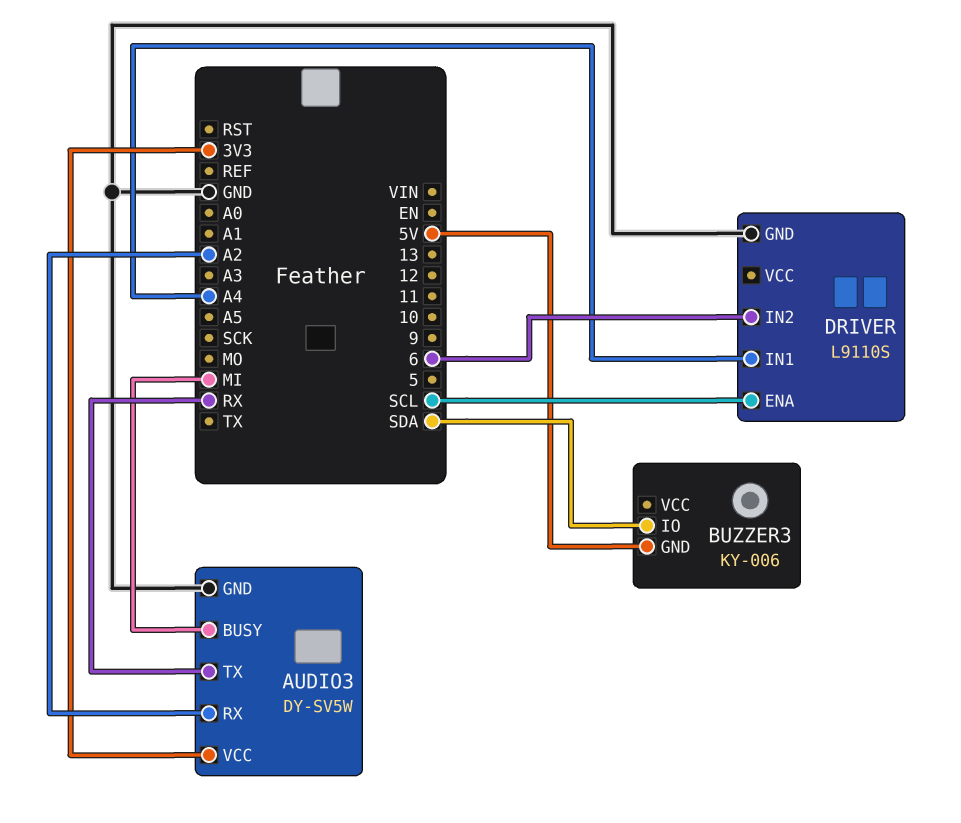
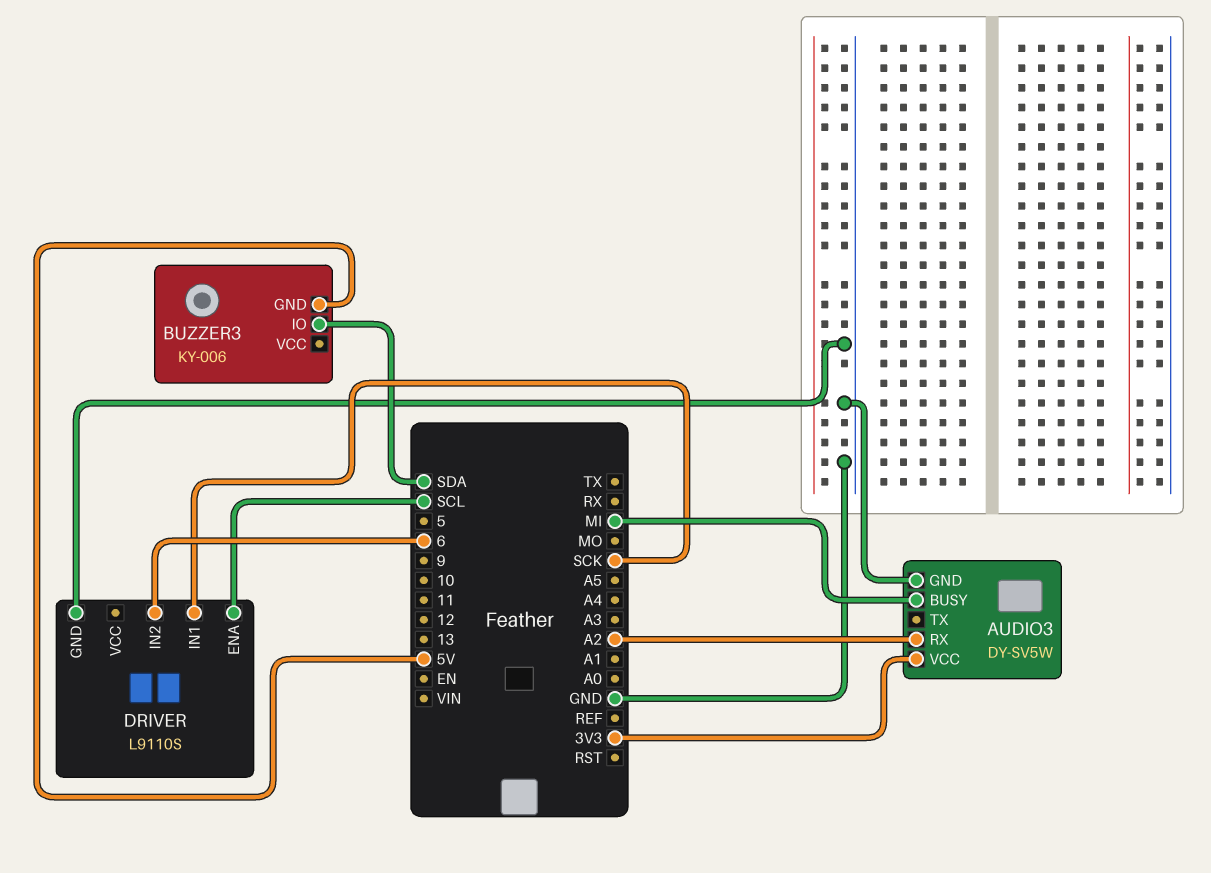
AUDIO3 pin TX: RX -> none
DRIVER pin IN1: A4 -> SCK

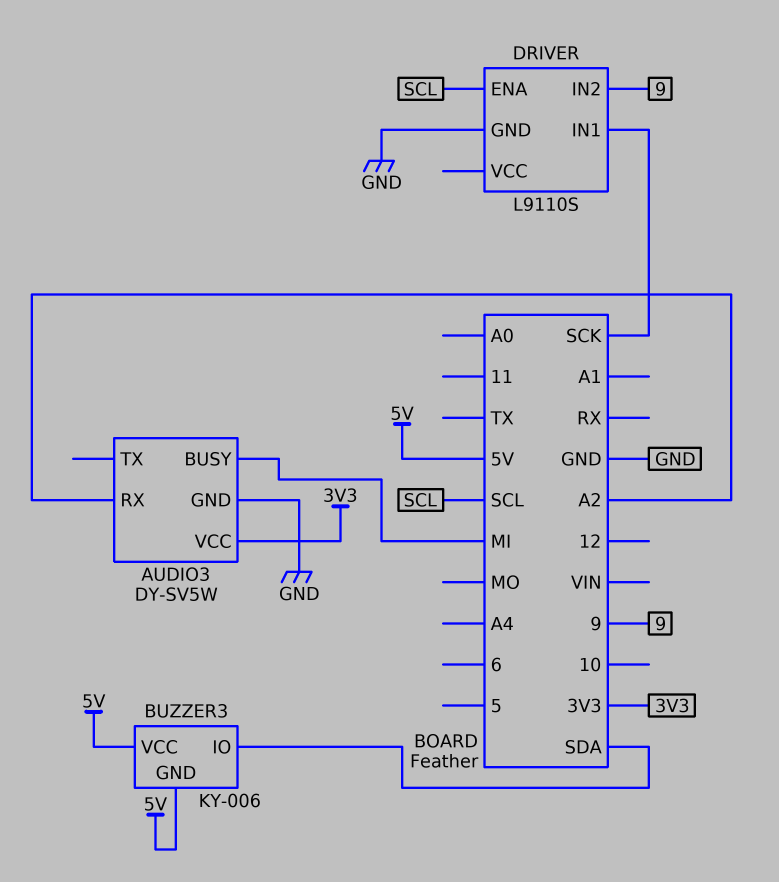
BUZZER3 pin VCC: none -> 5V
DRIVER pin IN2: 6 -> 9

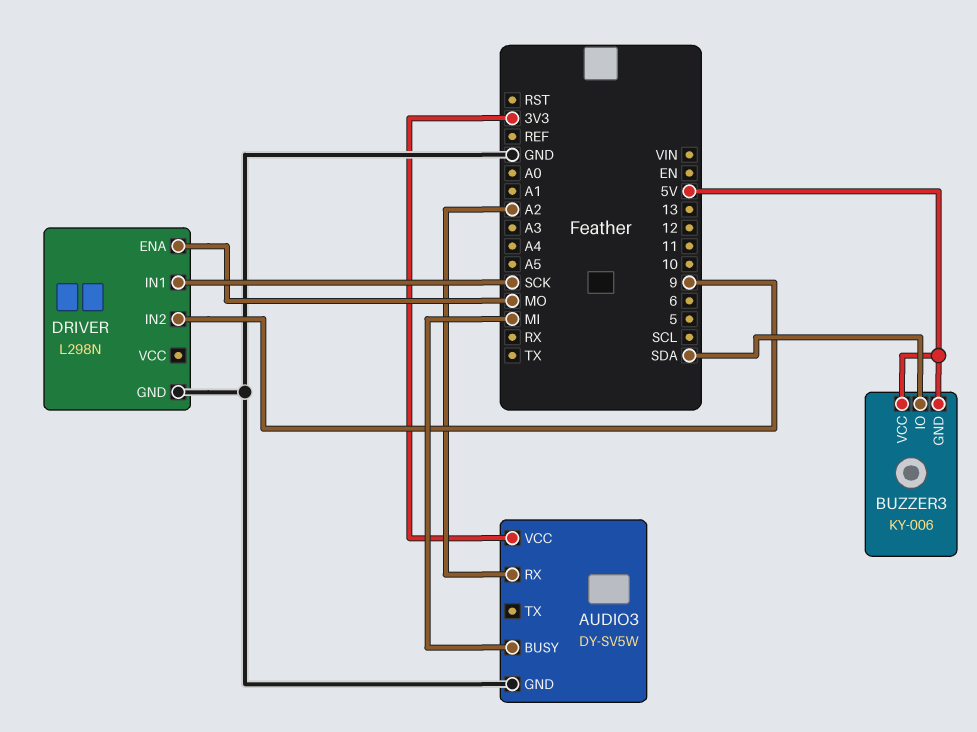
DRIVER: L9110S -> L298N
DRIVER pin ENA: SCL -> MO

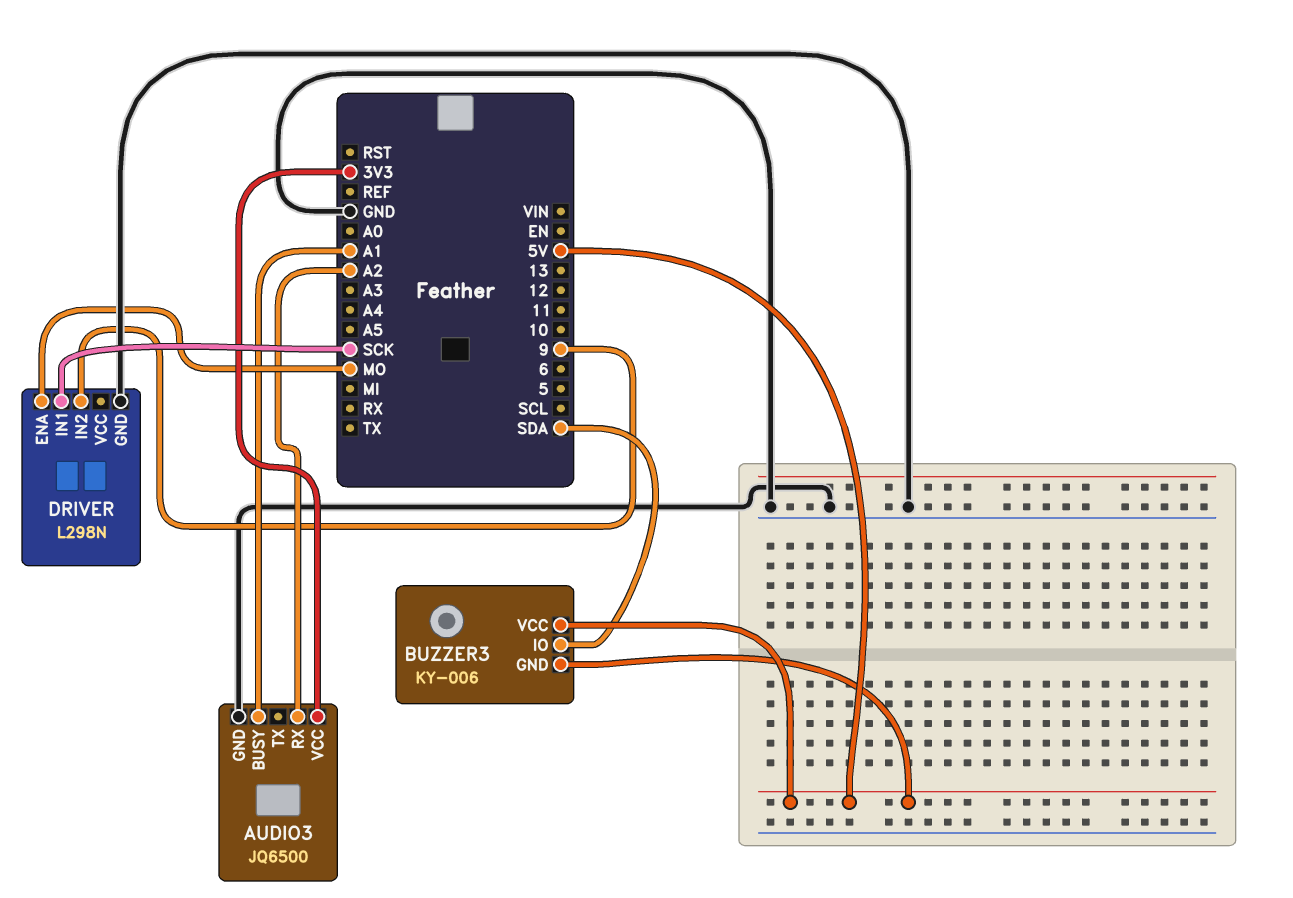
AUDIO3: DY-SV5W -> JQ6500
AUDIO3 pin BUSY: MI -> A1

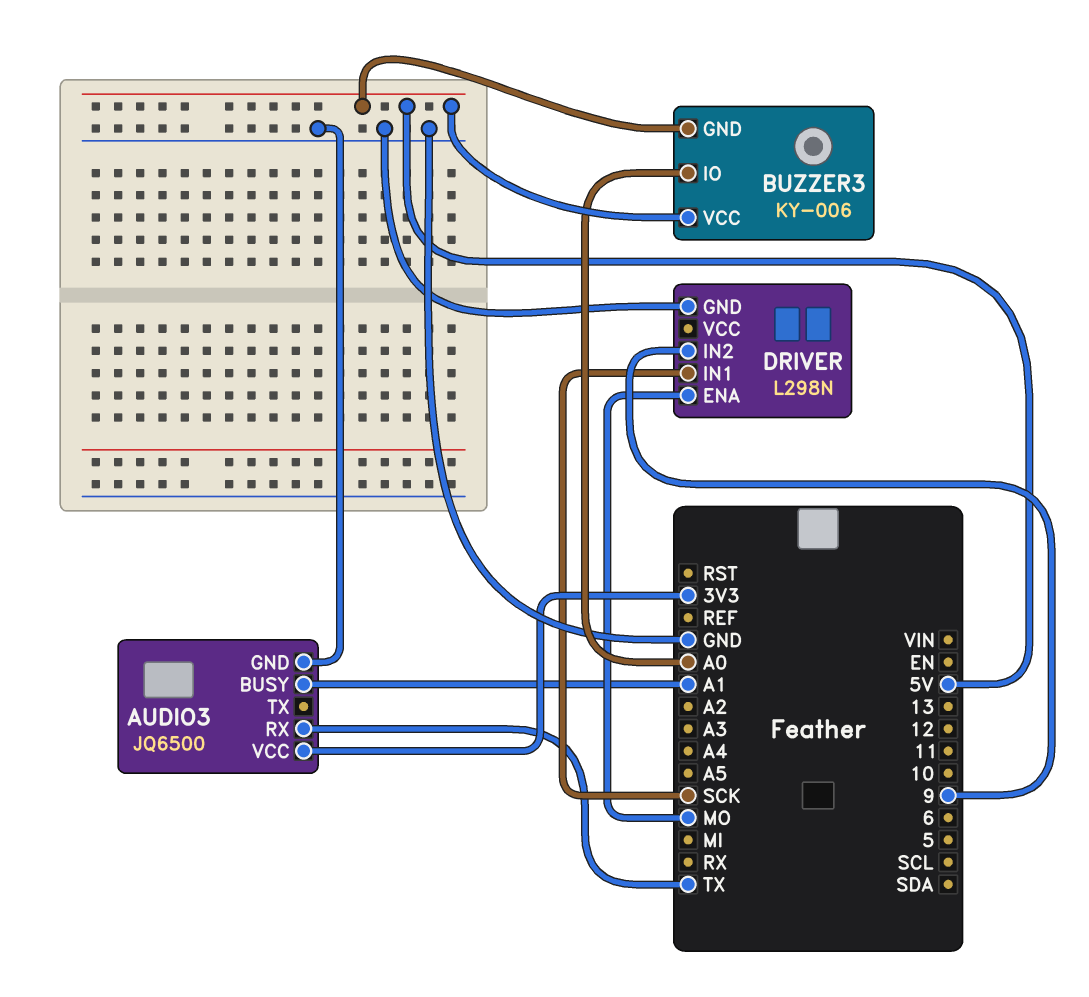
AUDIO3 pin RX: A2 -> TX
BUZZER3 pin IO: SDA -> A0

